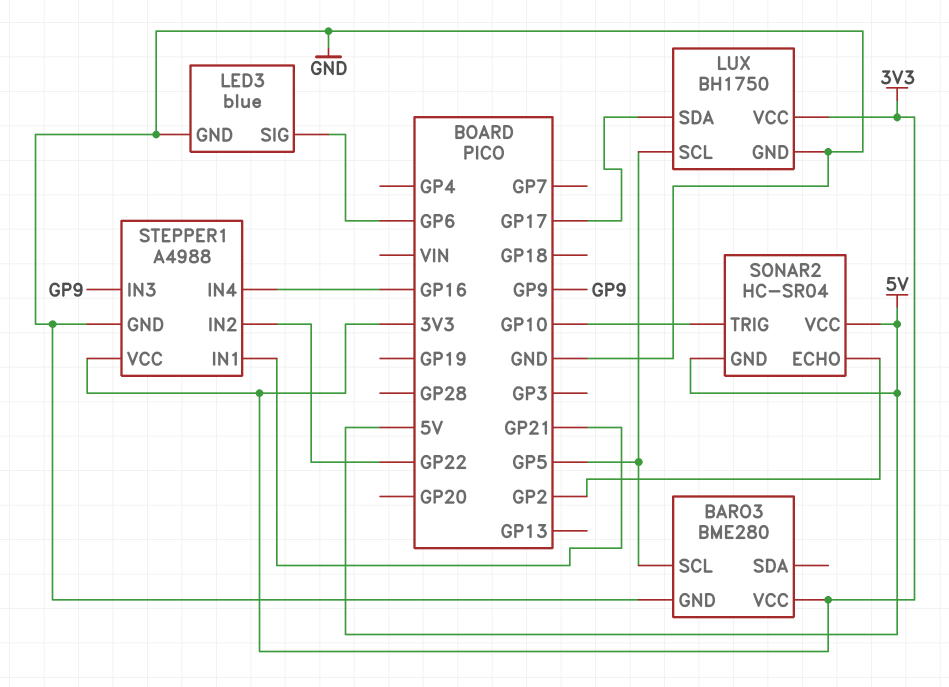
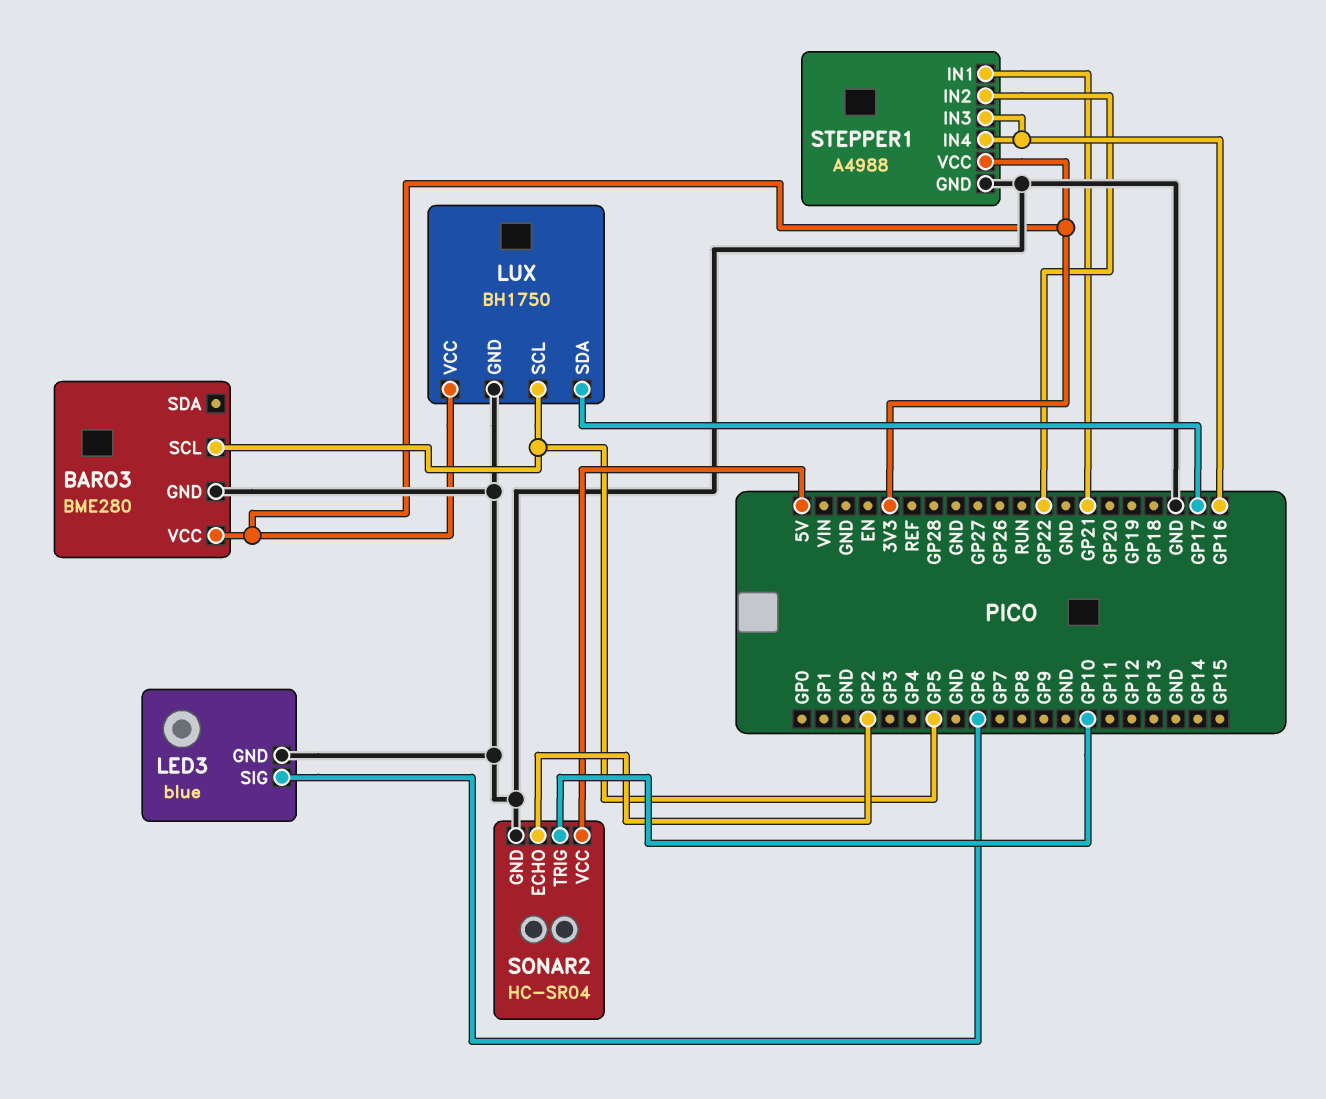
SONAR2 pin GND: 5V -> GND
STEPPER1 pin IN3: GP9 -> GP16

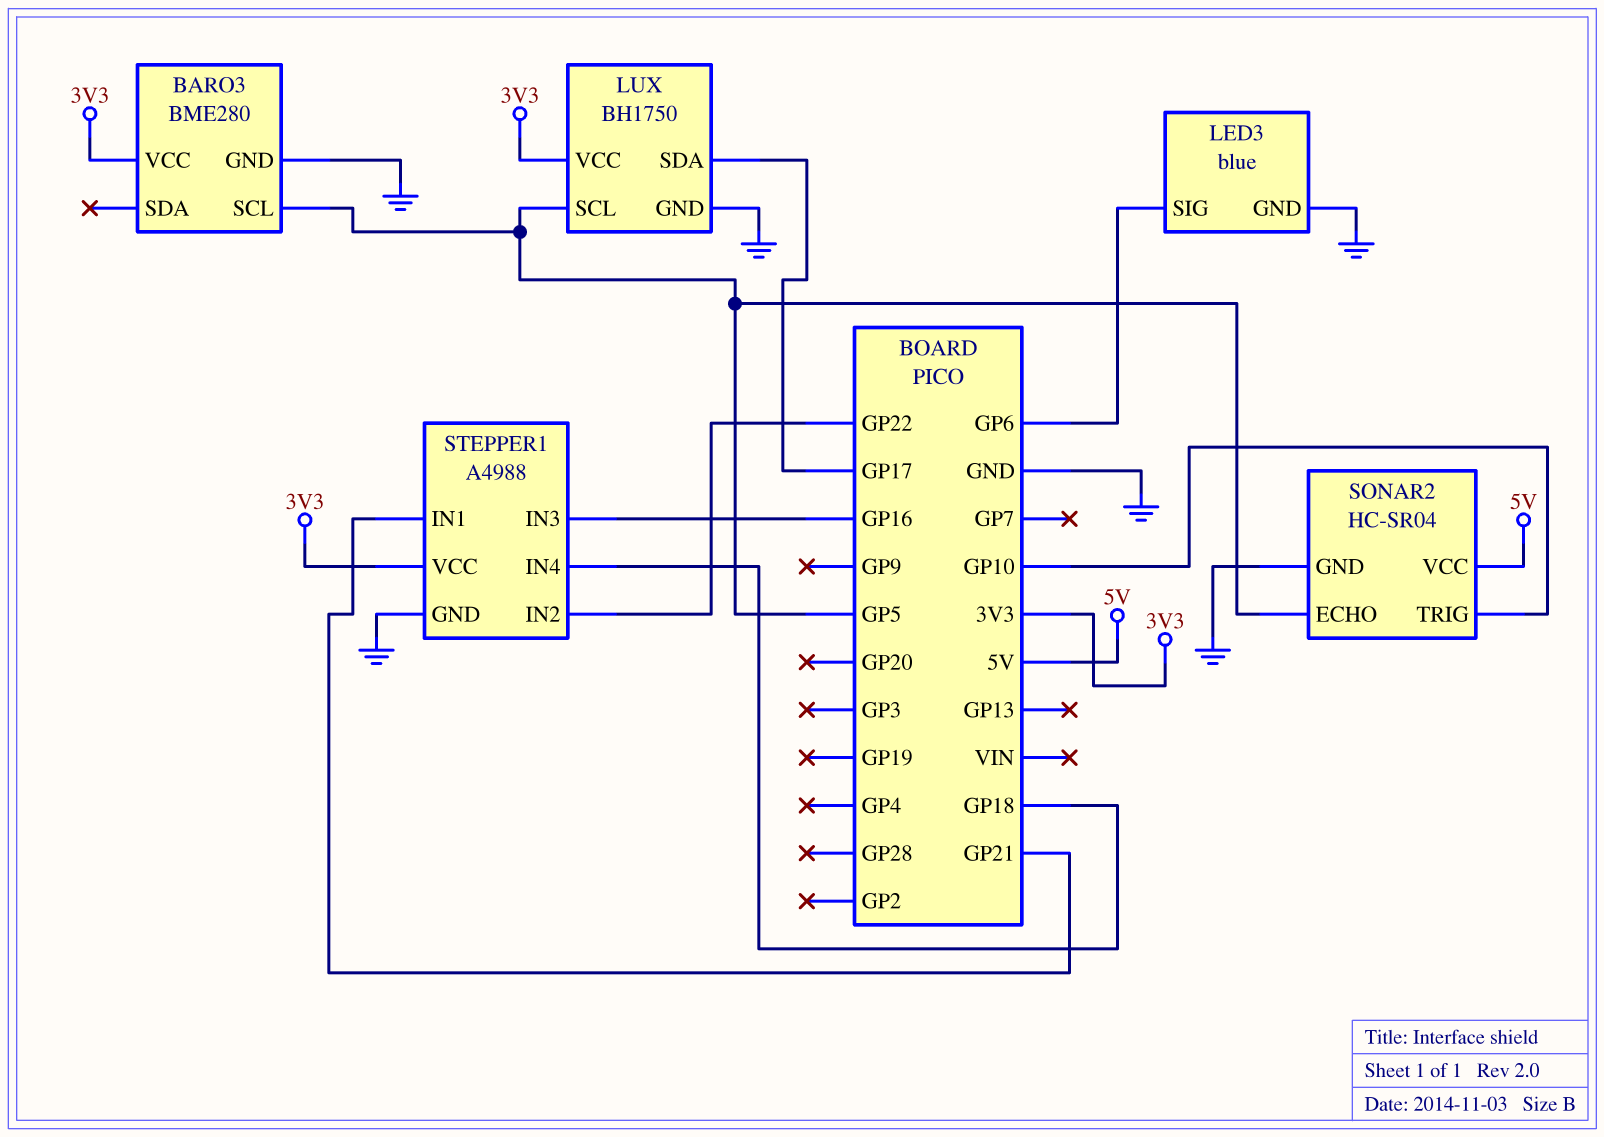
SONAR2 pin ECHO: GP2 -> GP5
STEPPER1 pin IN4: GP16 -> GP18

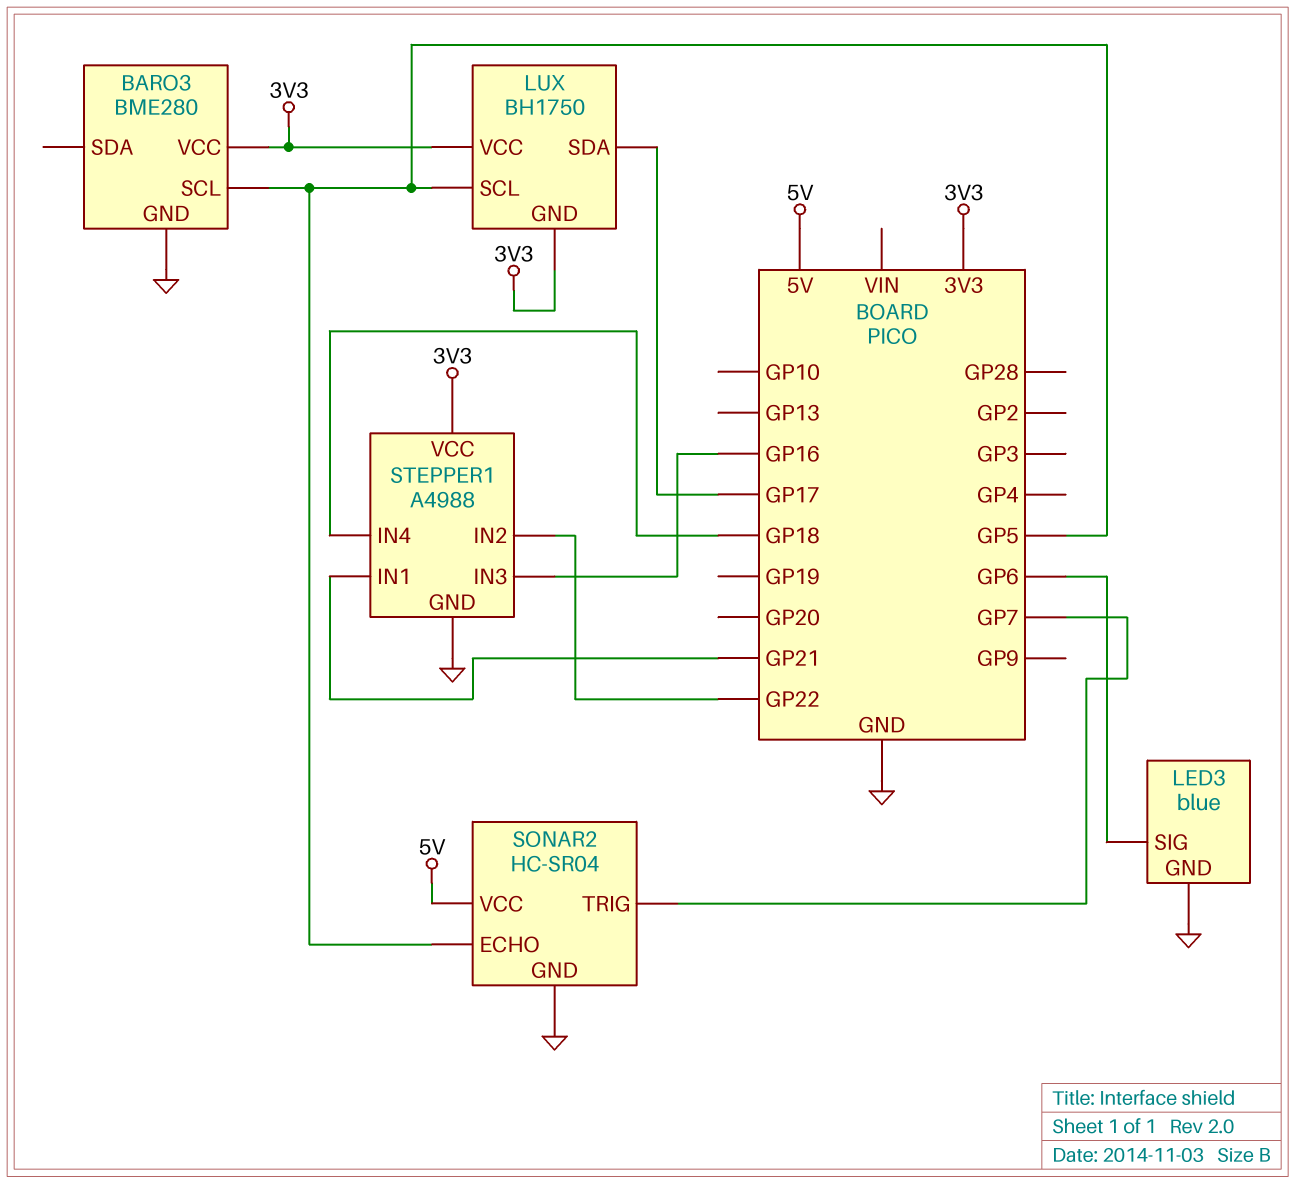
LUX pin GND: GND -> 3V3
SONAR2 pin TRIG: GP10 -> GP7

